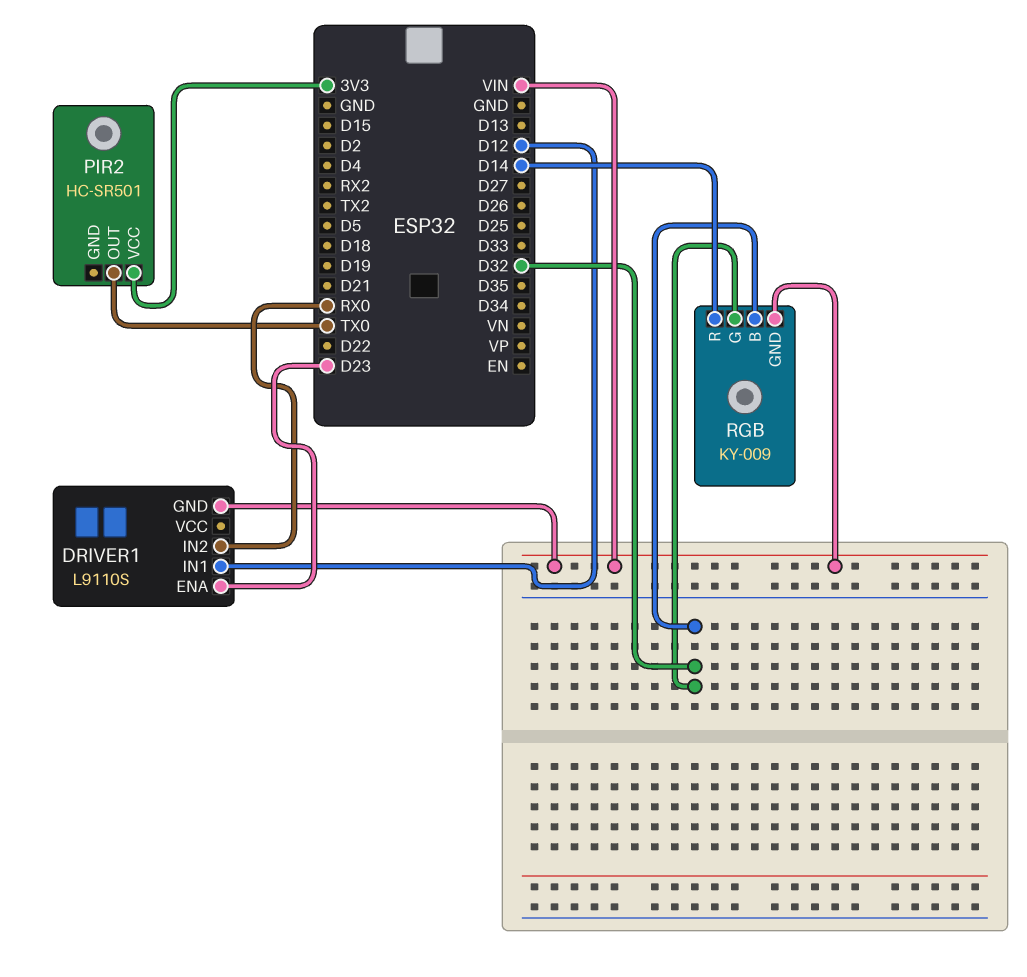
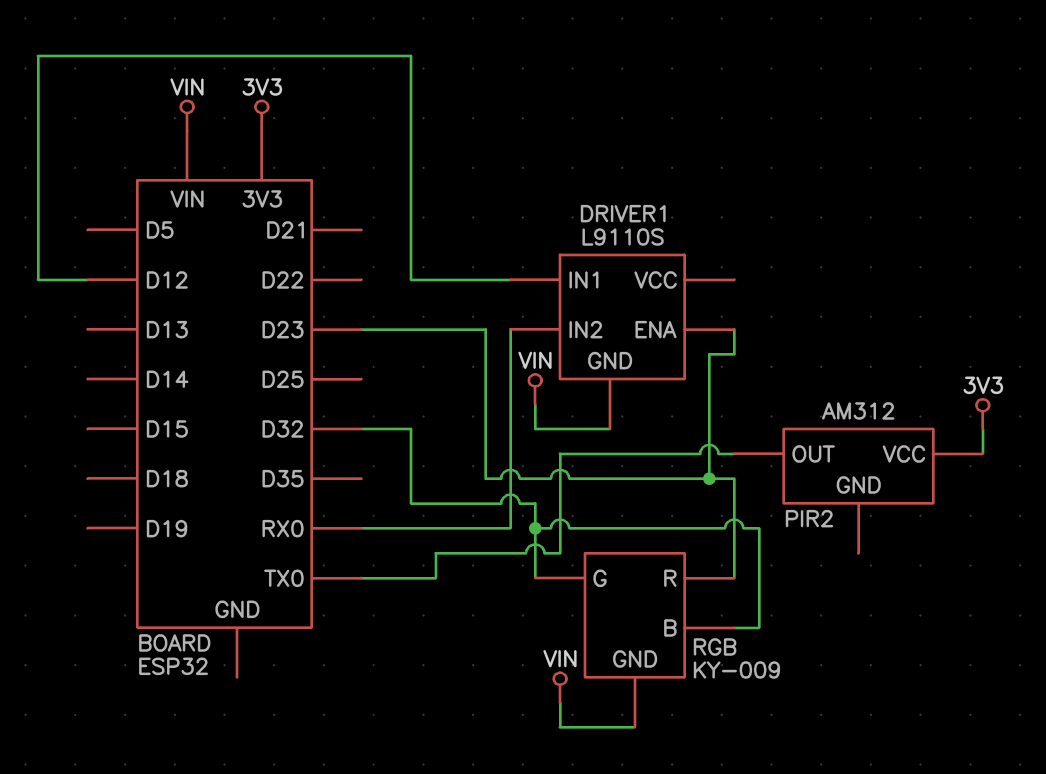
PIR2: HC-SR501 -> AM312
RGB pin R: D14 -> D23

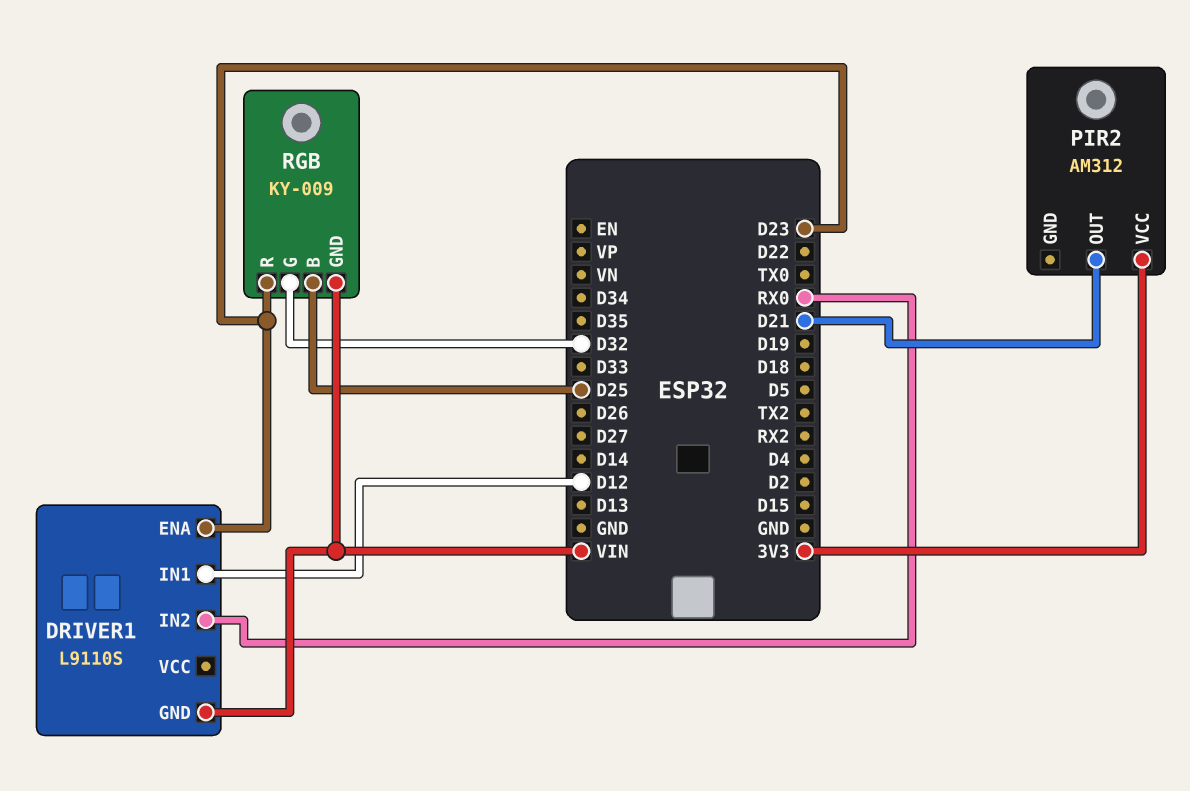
PIR2 pin OUT: TX0 -> D21
RGB pin B: D32 -> D25

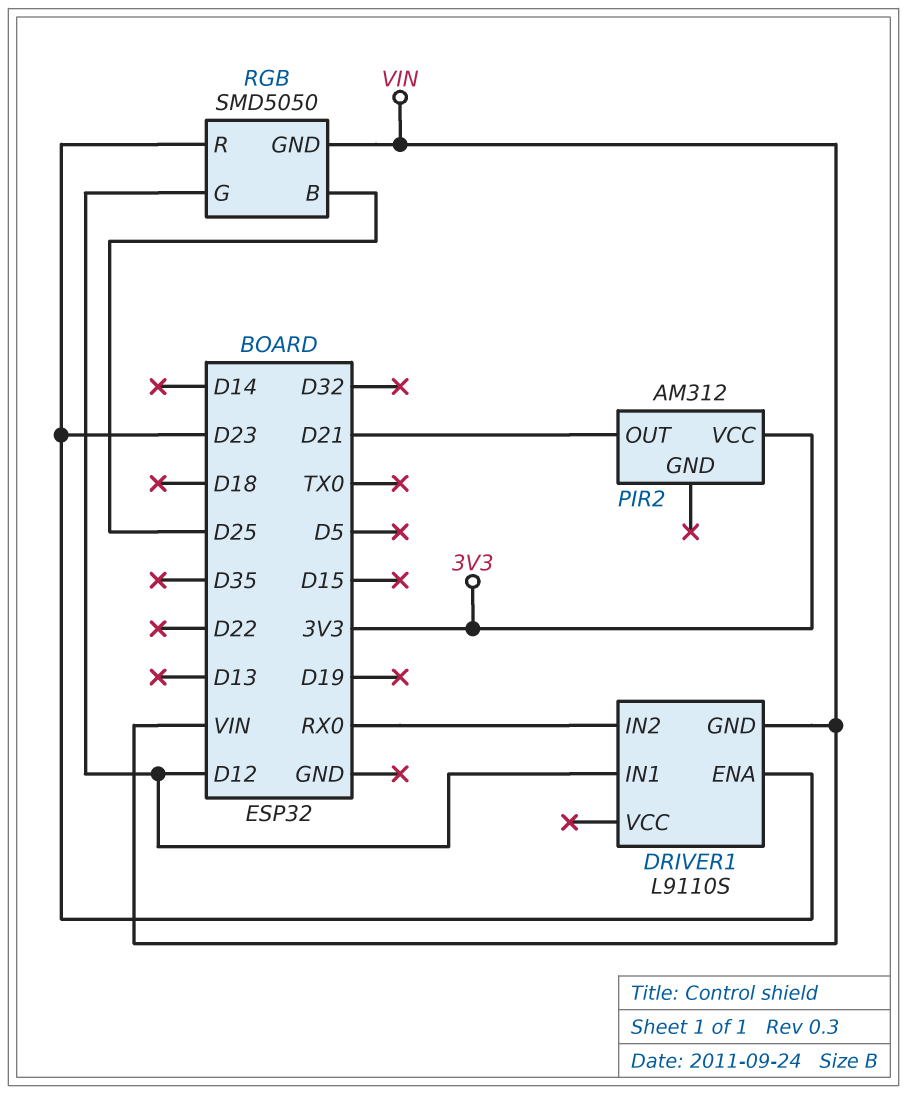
RGB: KY-009 -> SMD5050
RGB pin G: D32 -> D12

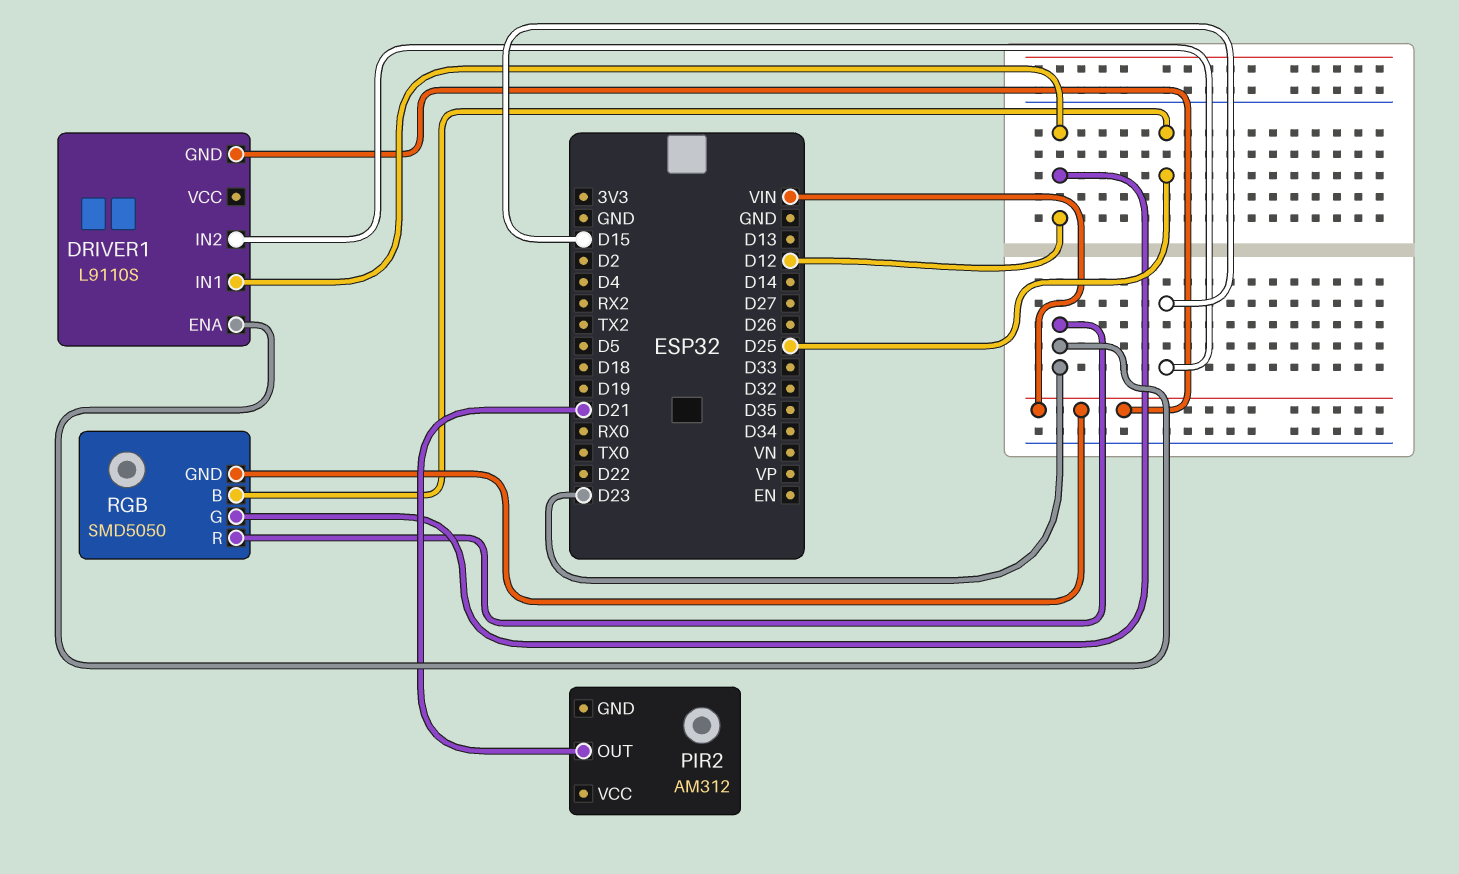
DRIVER1 pin IN2: RX0 -> D15
PIR2 pin VCC: 3V3 -> none

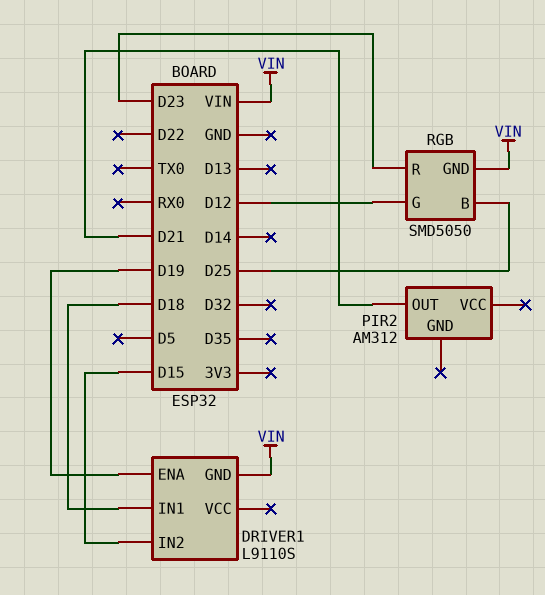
DRIVER1 pin ENA: D23 -> D19
DRIVER1 pin IN1: D12 -> D18

